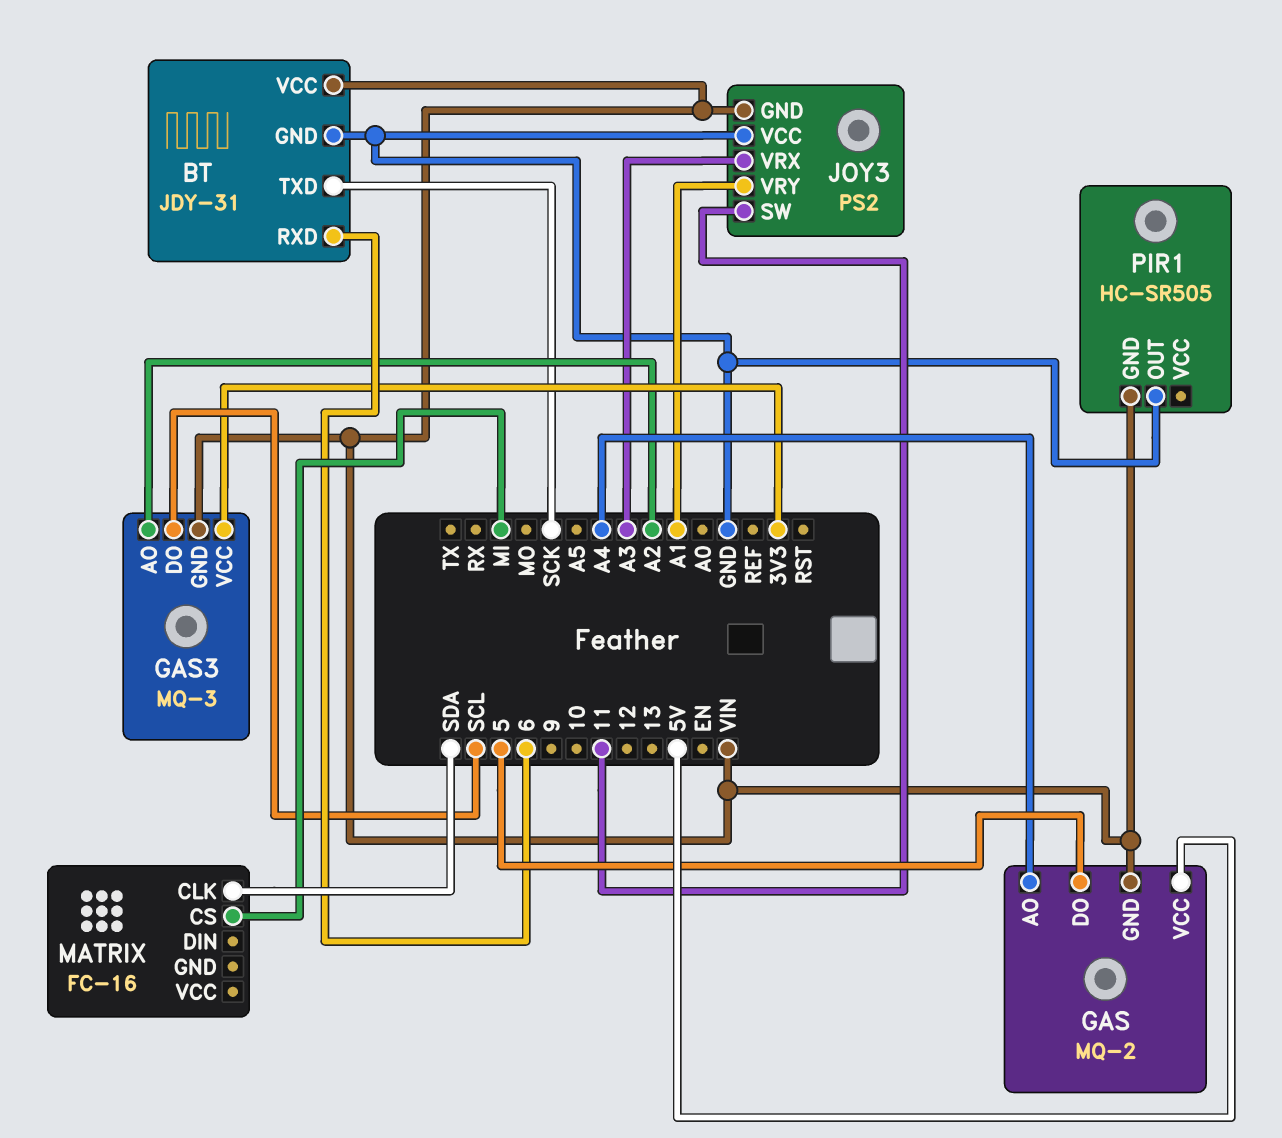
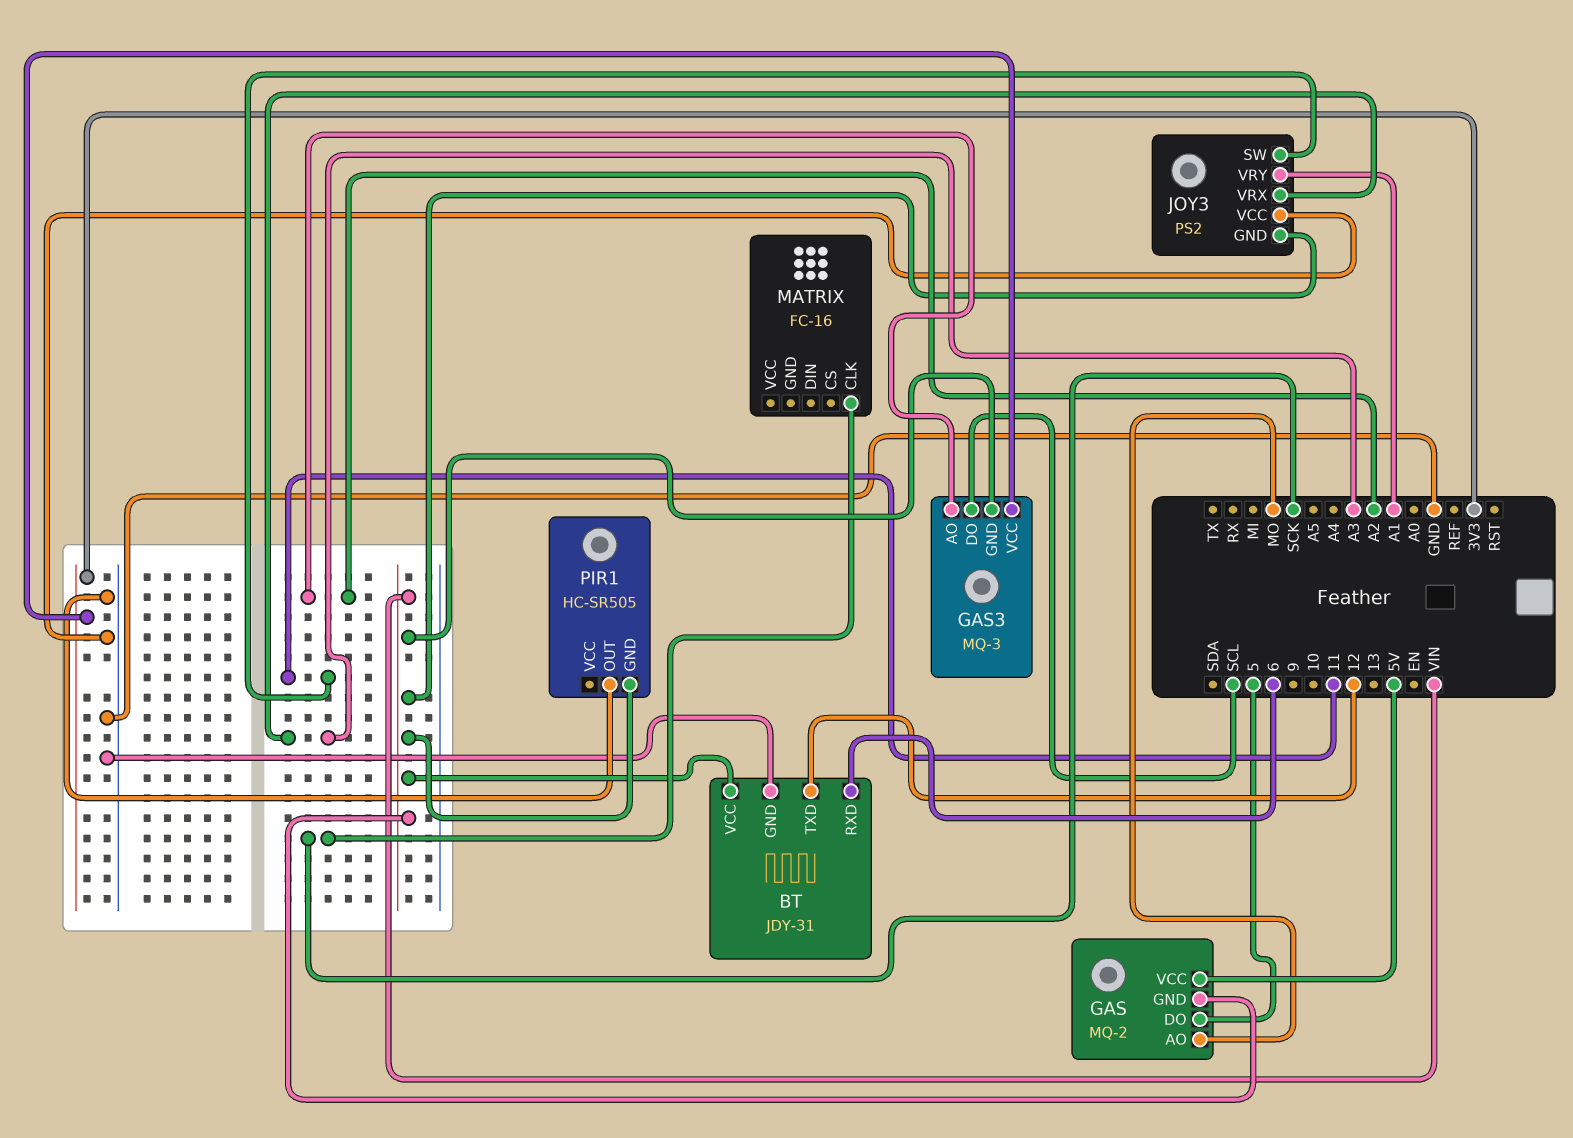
BT pin TXD: SCK -> 12
GAS pin AO: A4 -> MO
MATRIX pin CLK: SDA -> SCK
MATRIX pin CS: MI -> none

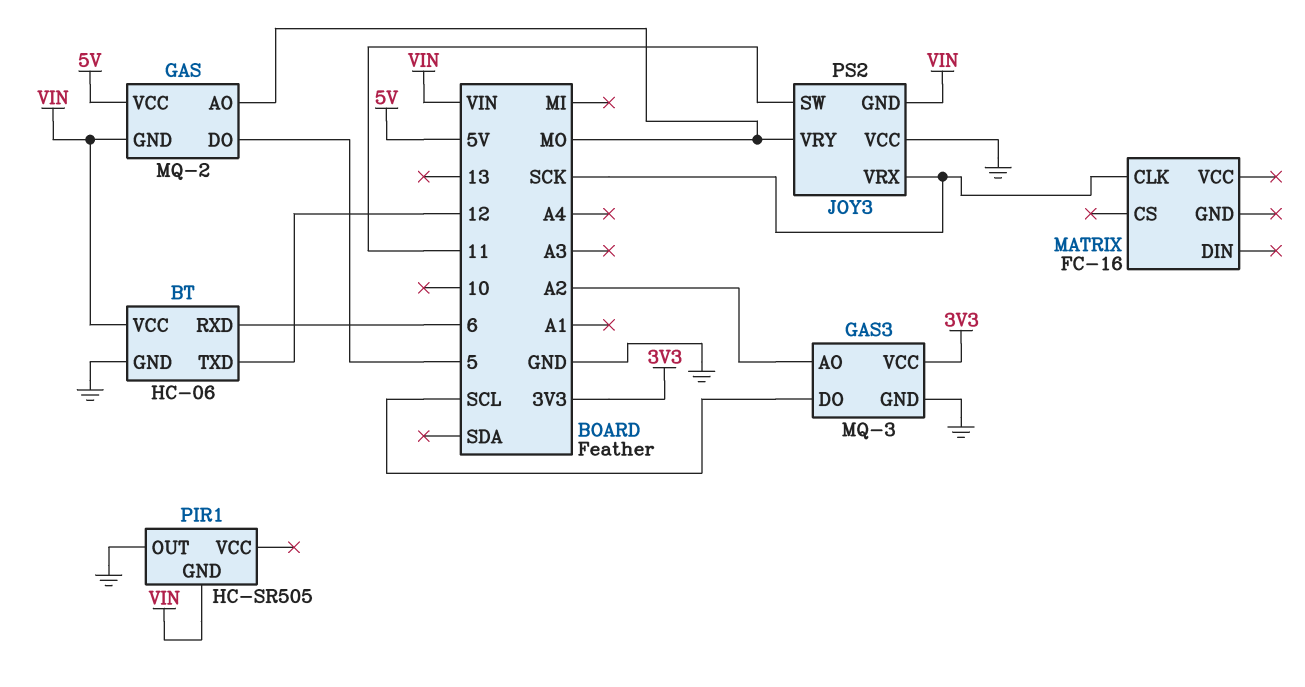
BT: JDY-31 -> HC-06
GAS3 pin GND: VIN -> GND
JOY3 pin VRX: A3 -> SCK
JOY3 pin VRY: A1 -> MO

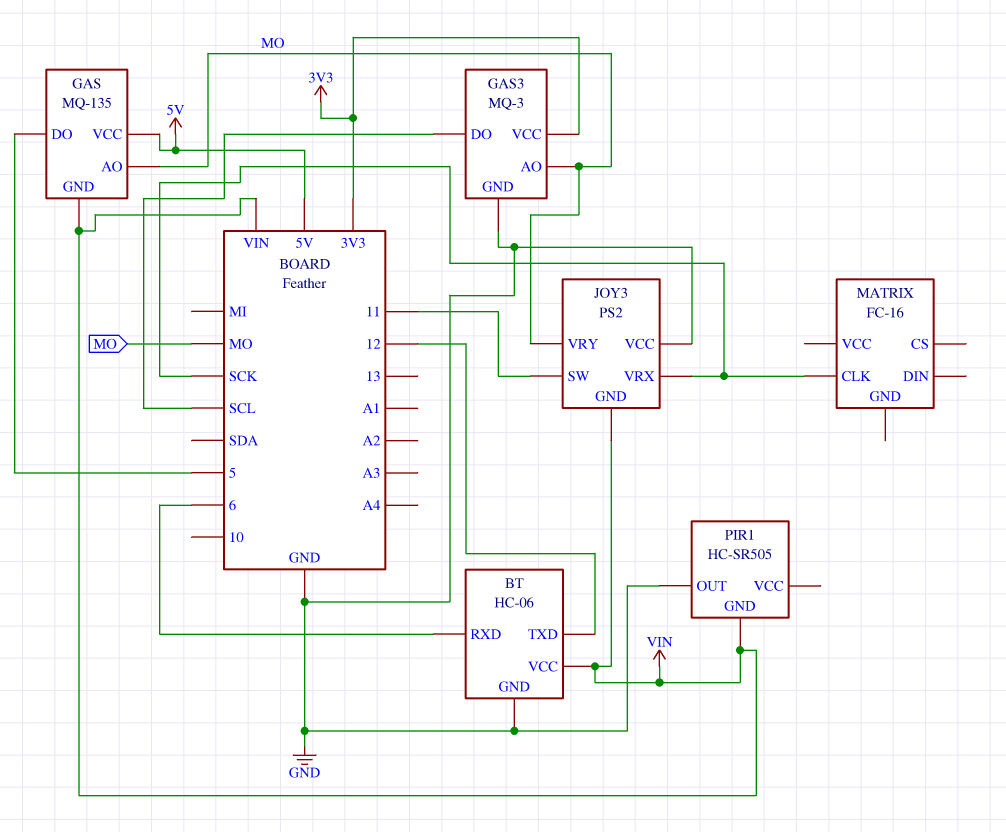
GAS: MQ-2 -> MQ-135
GAS3 pin AO: A2 -> MO

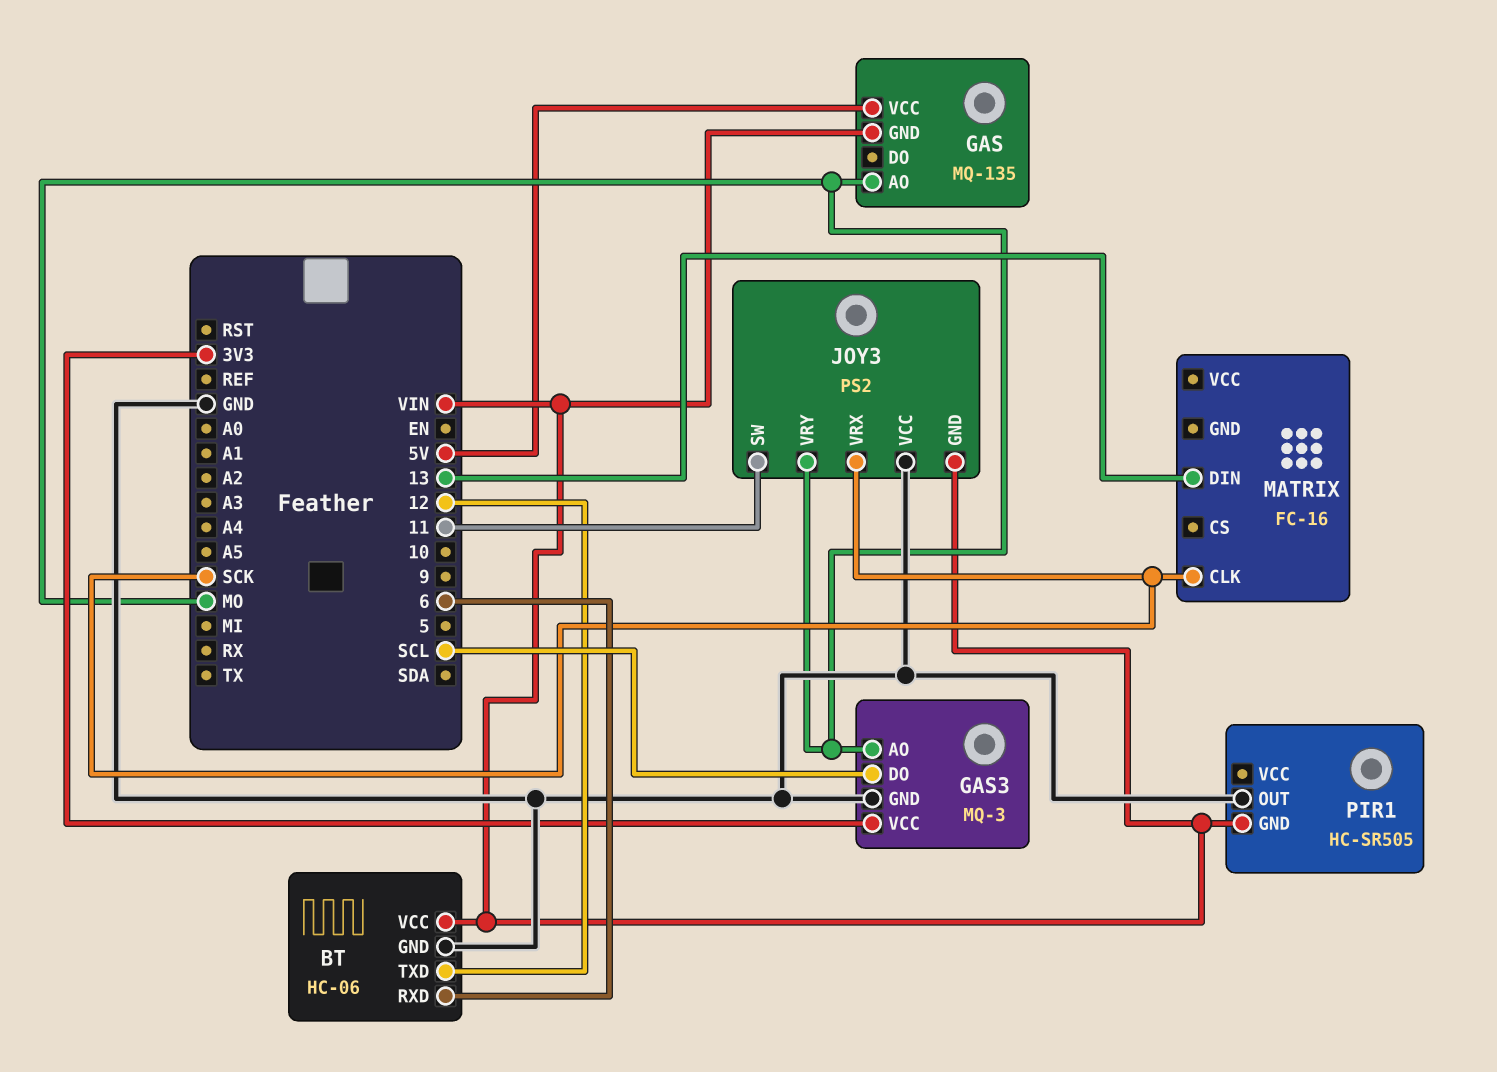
GAS pin DO: 5 -> none
MATRIX pin DIN: none -> 13

